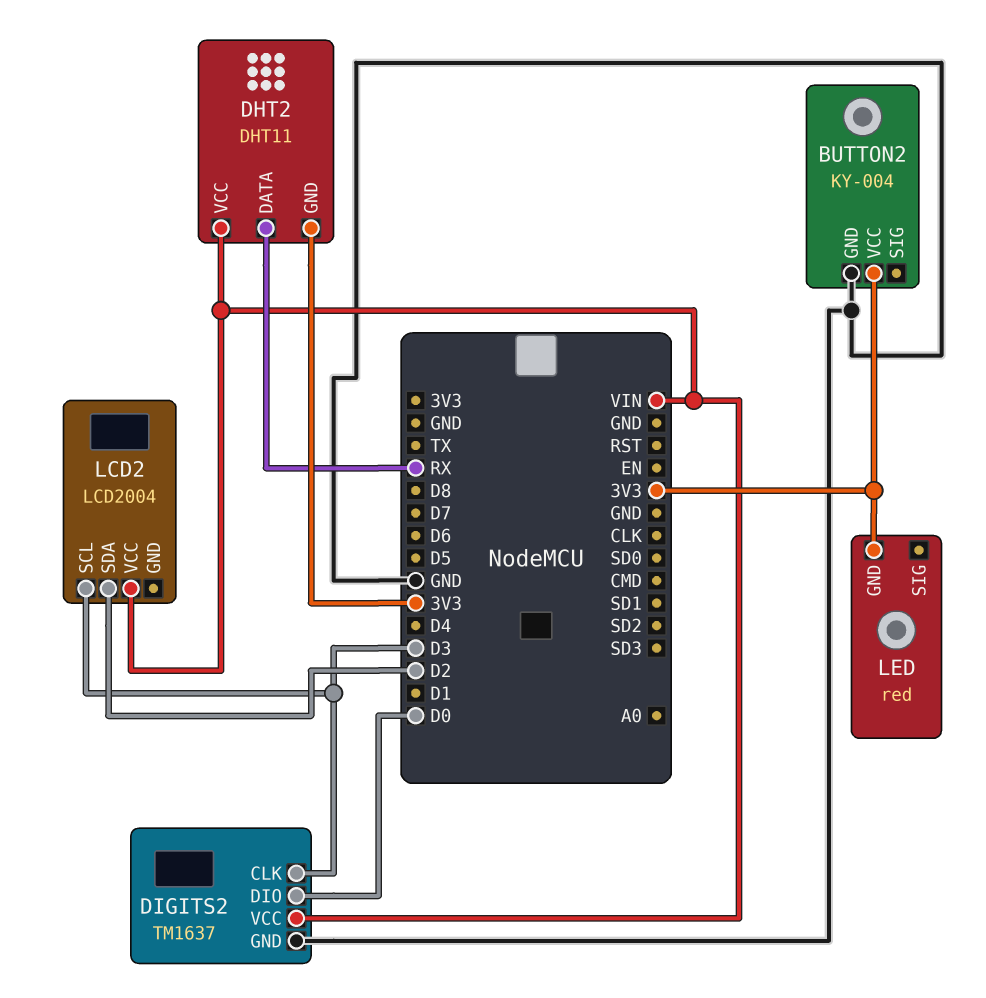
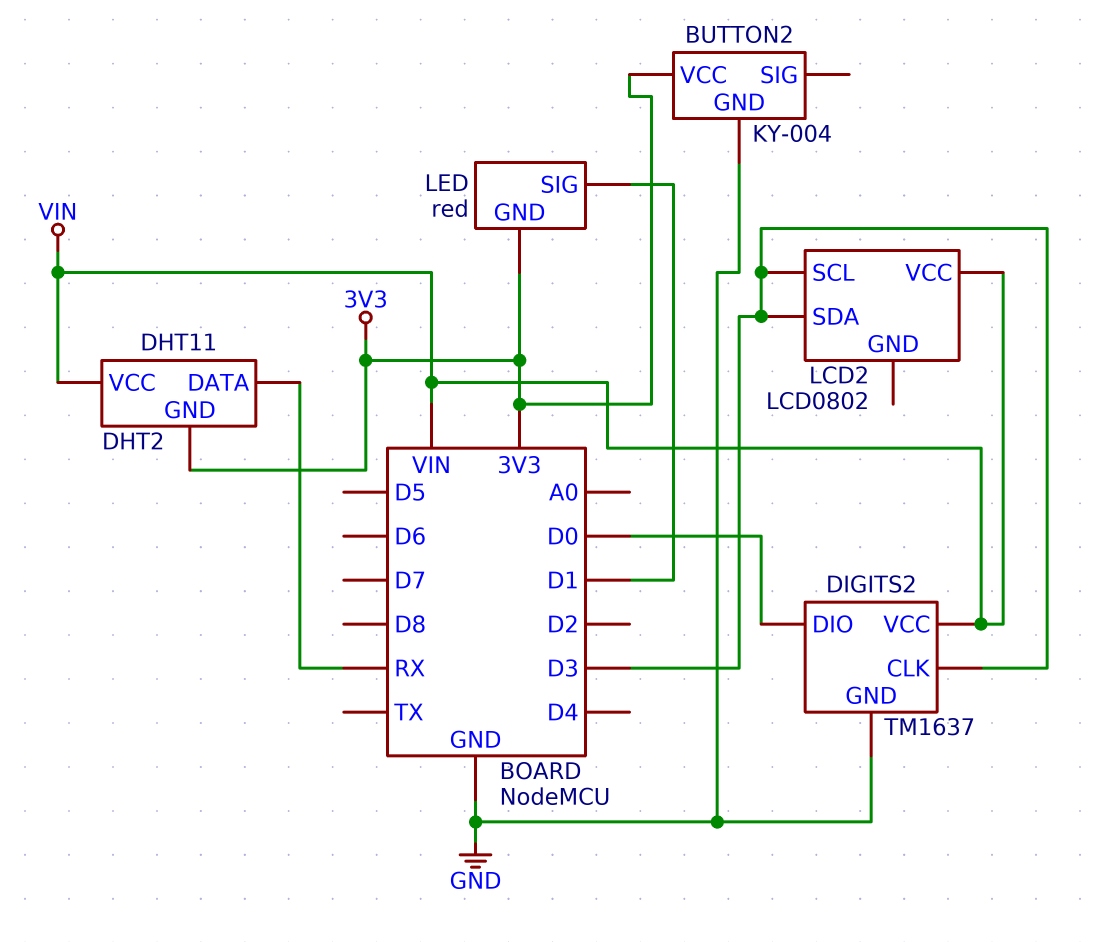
LCD2: LCD2004 -> LCD0802
LCD2 pin SDA: D2 -> D3
LED pin SIG: none -> D1

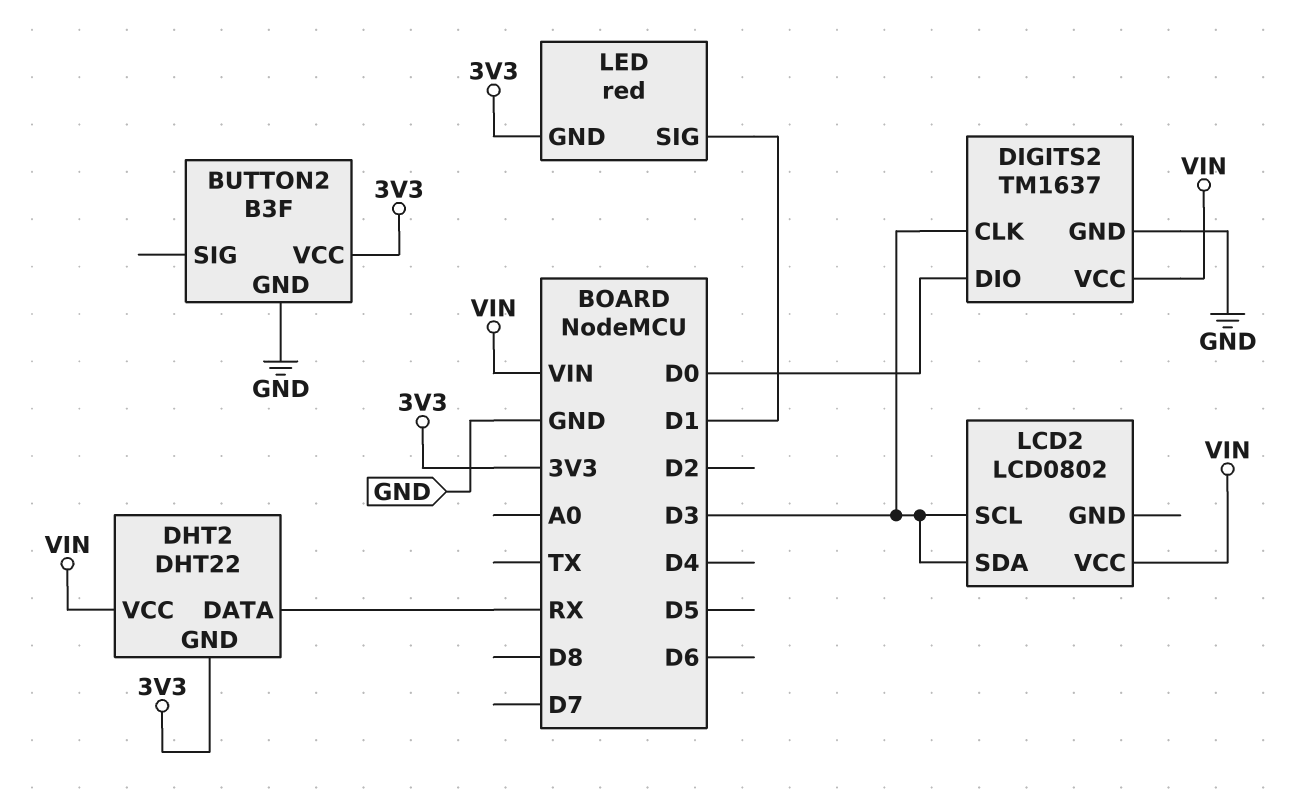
BUTTON2: KY-004 -> B3F
DHT2: DHT11 -> DHT22

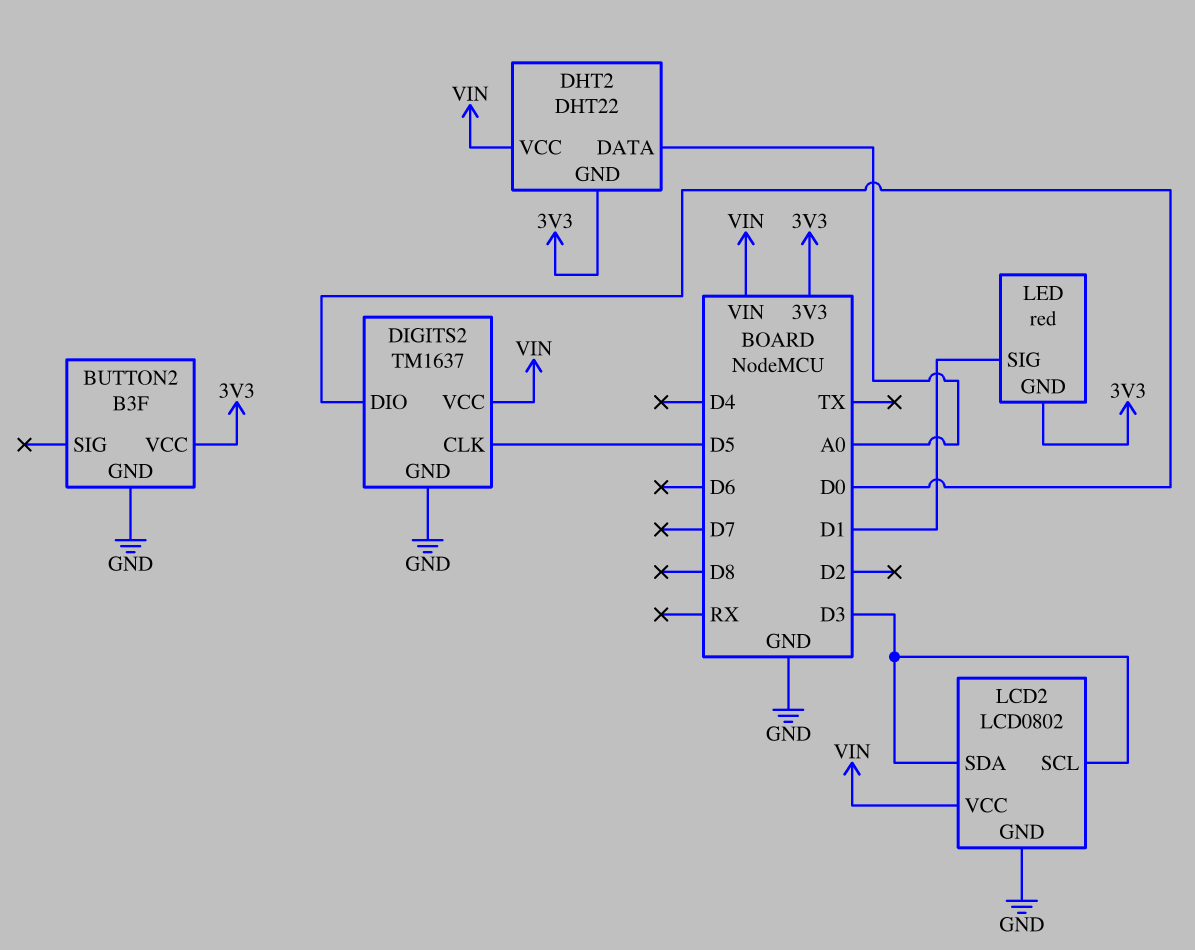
DHT2 pin DATA: RX -> A0
DIGITS2 pin CLK: D3 -> D5
LCD2 pin GND: none -> GND

